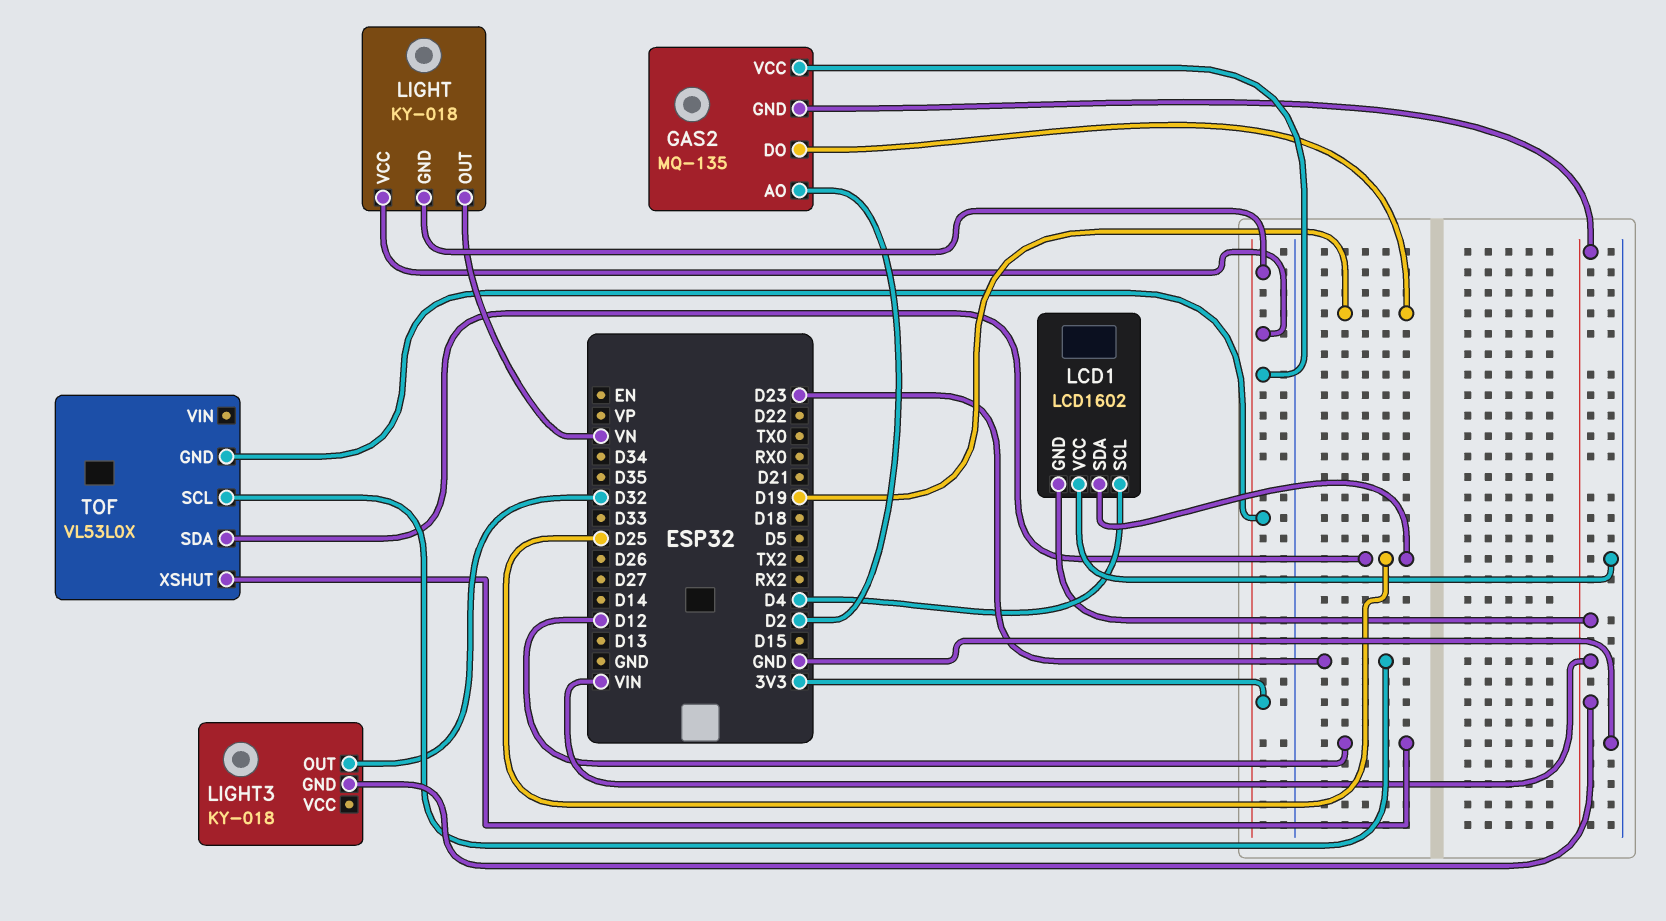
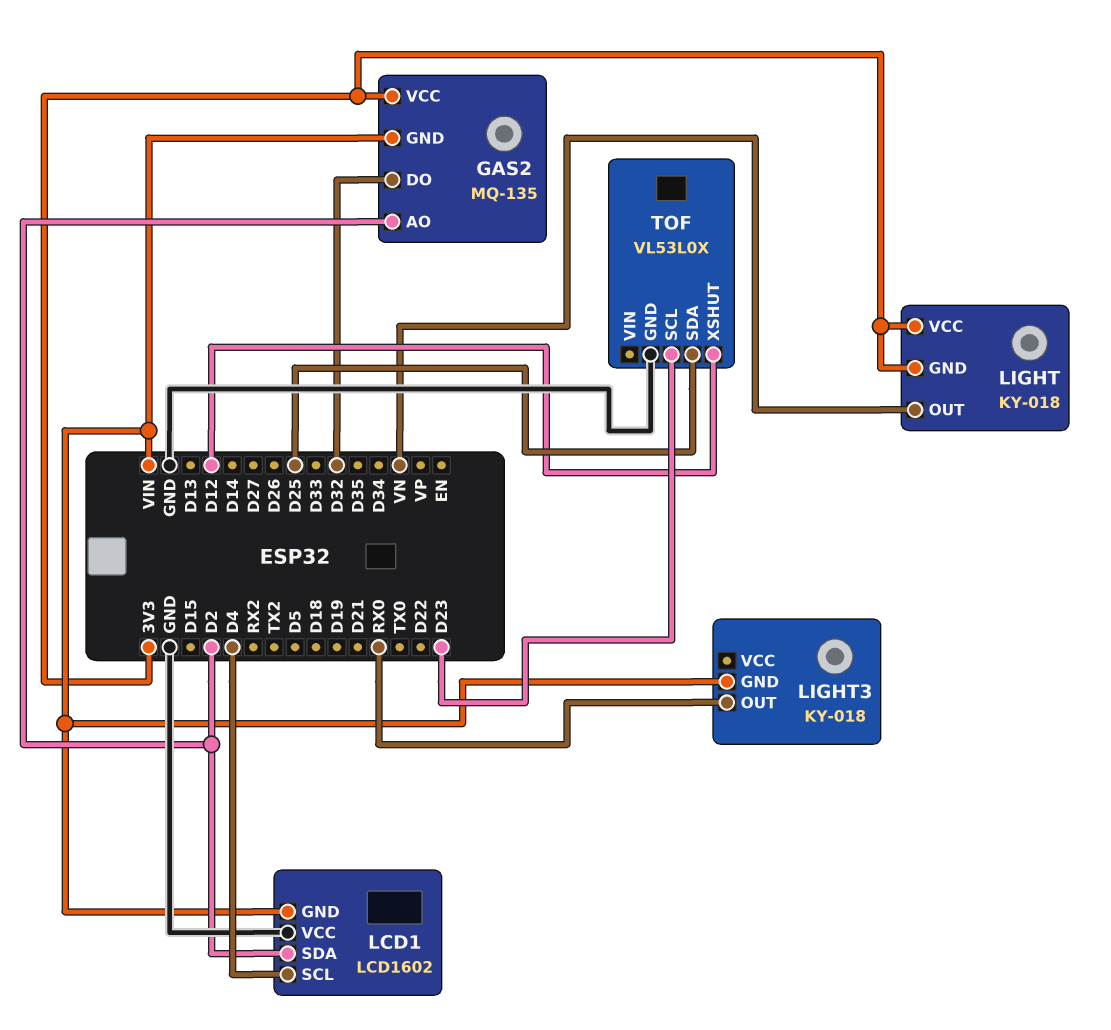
GAS2 pin DO: D19 -> D32
LCD1 pin SDA: D25 -> D2
LIGHT3 pin OUT: D32 -> RX0
TOF pin GND: 3V3 -> GND

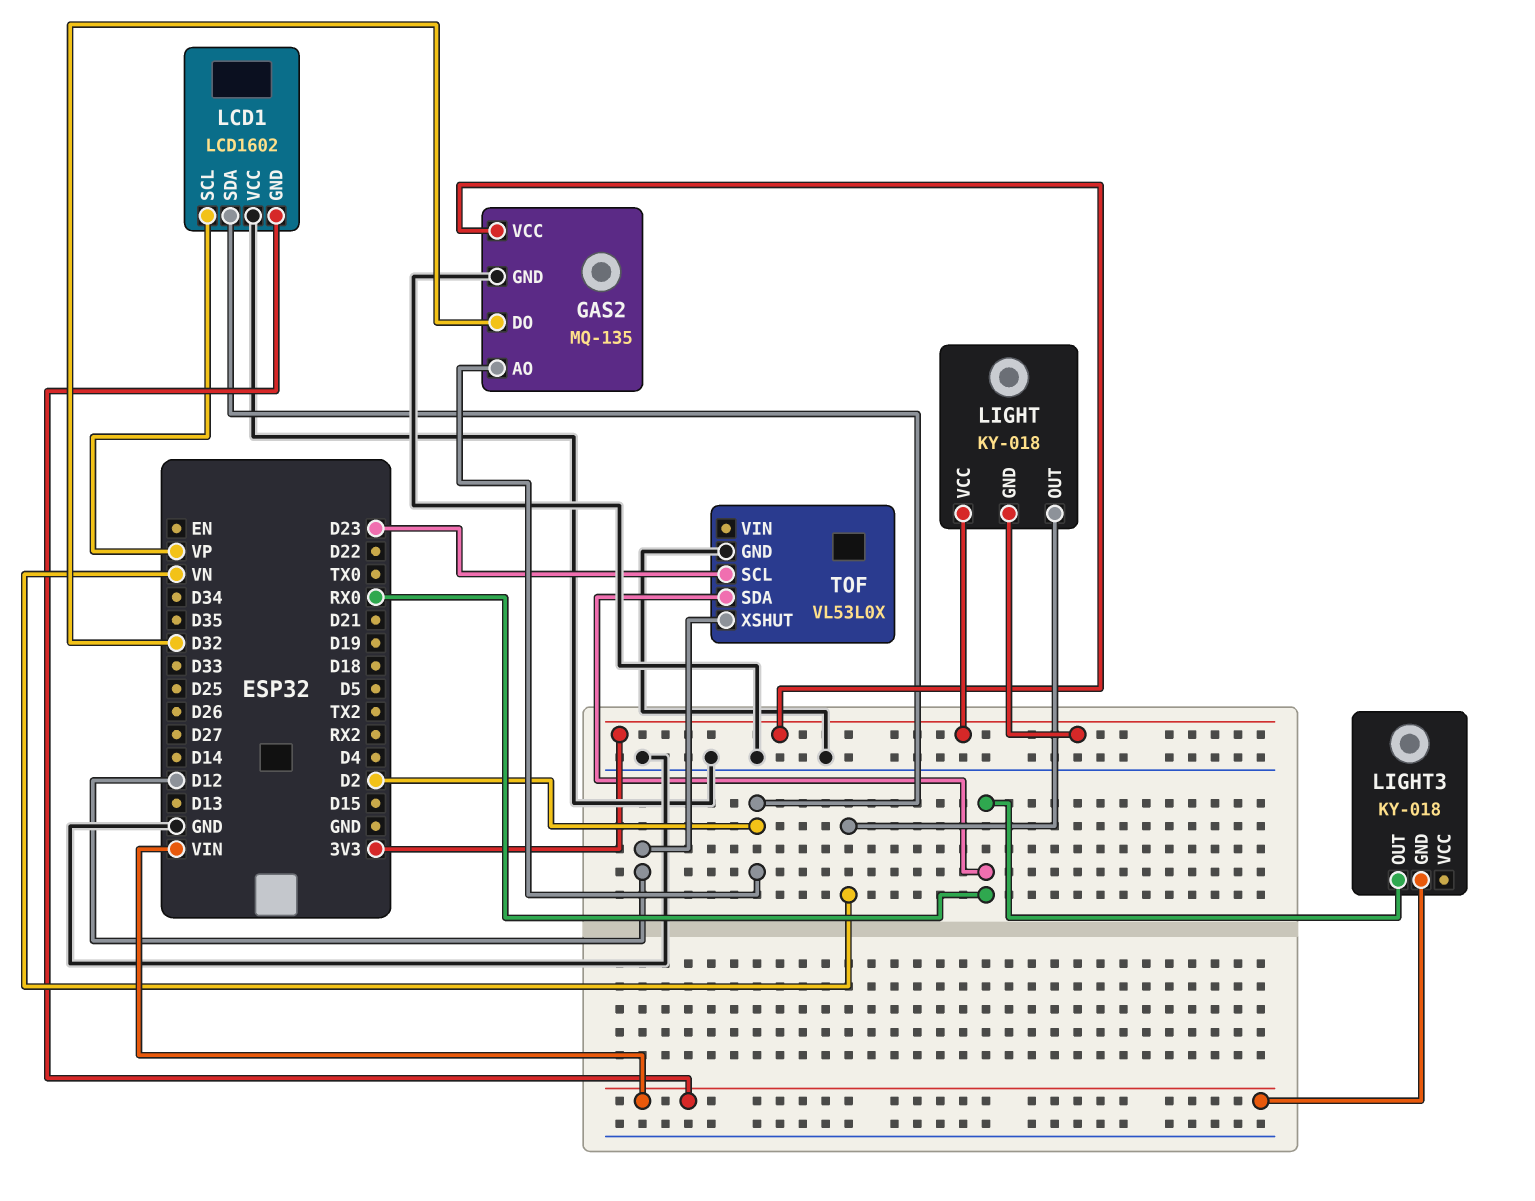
GAS2 pin GND: VIN -> GND
LCD1 pin SCL: D4 -> VP
TOF pin SDA: D25 -> RX0

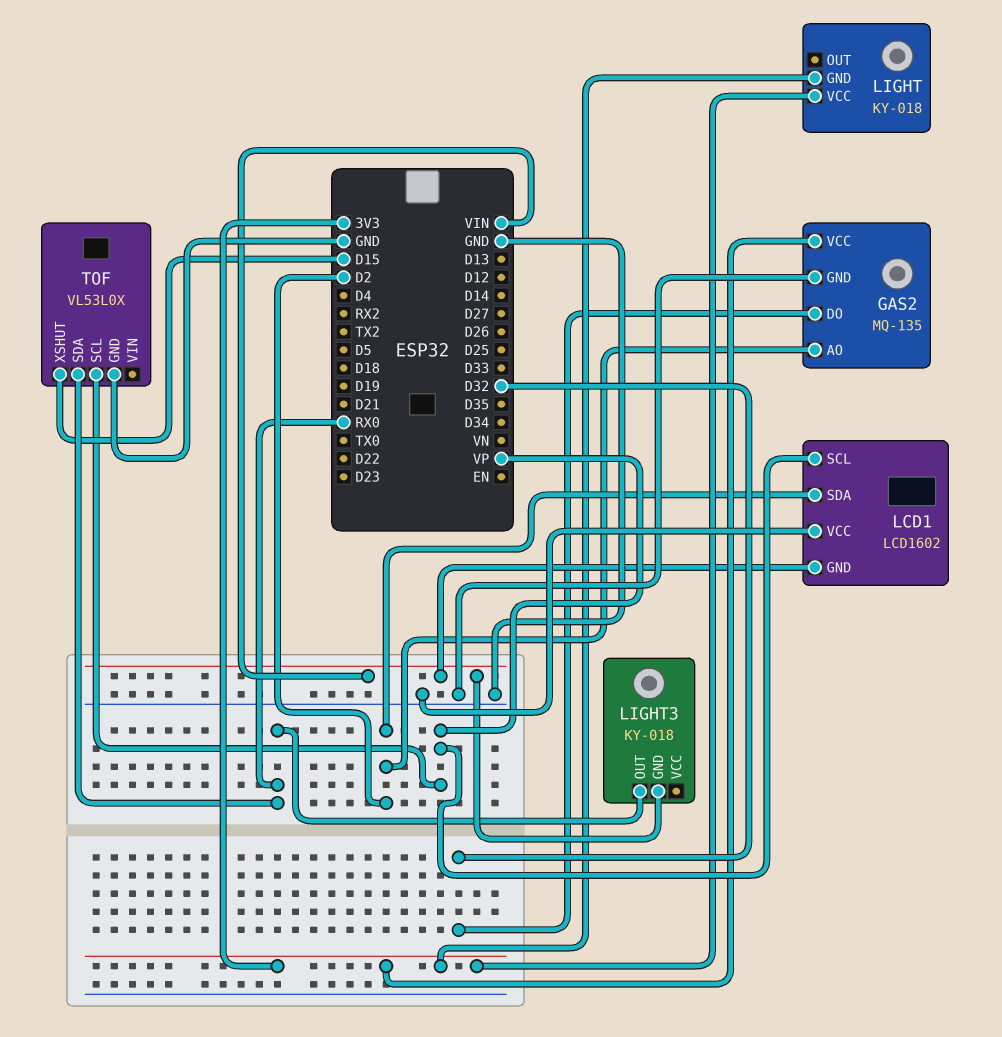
LIGHT pin OUT: VN -> none
TOF pin SCL: D23 -> VP
TOF pin XSHUT: D12 -> D15

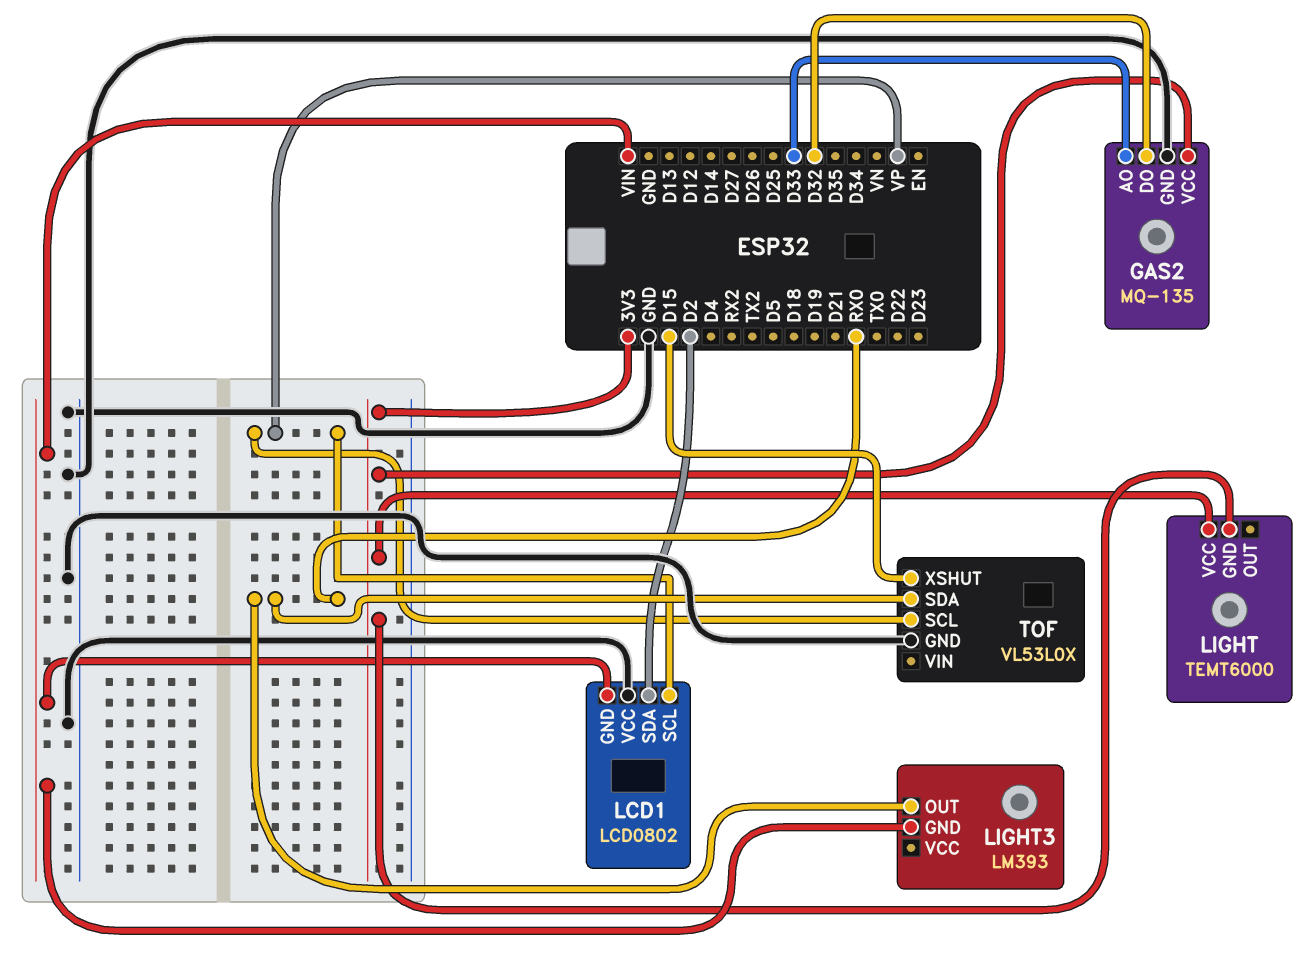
GAS2 pin AO: D2 -> D33
LCD1: LCD1602 -> LCD0802
LIGHT: KY-018 -> TEMT6000
LIGHT3: KY-018 -> LM393

